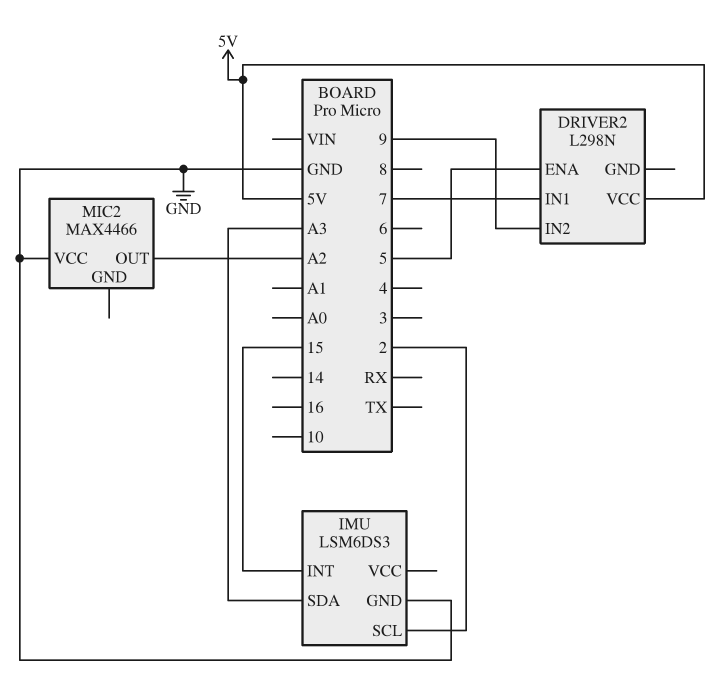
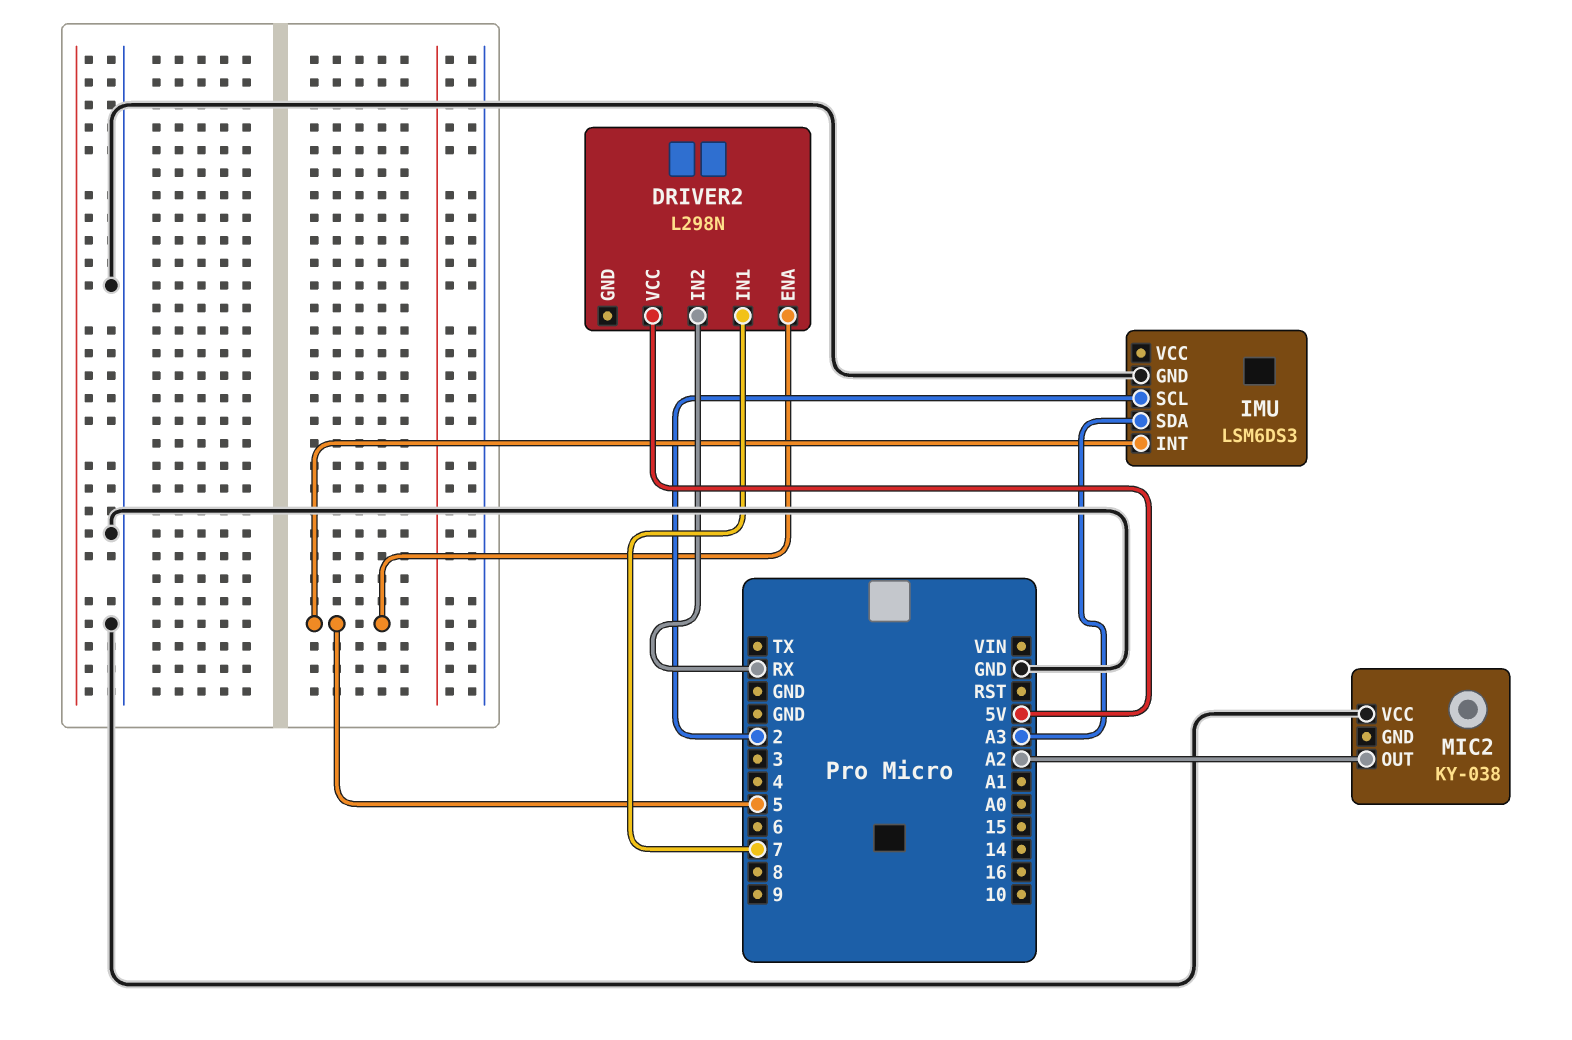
DRIVER2 pin IN2: 9 -> RX
IMU pin INT: 15 -> 5
MIC2: MAX4466 -> KY-038

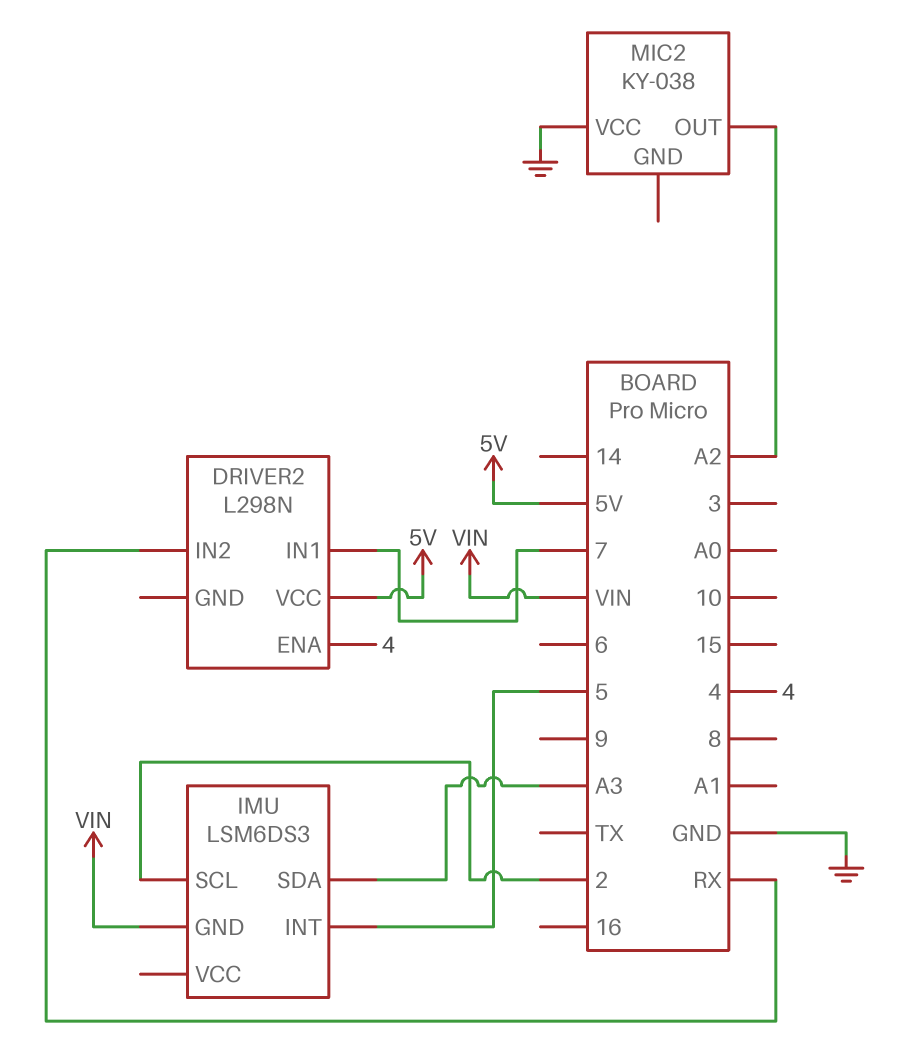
DRIVER2 pin ENA: 5 -> 4
IMU pin GND: GND -> VIN

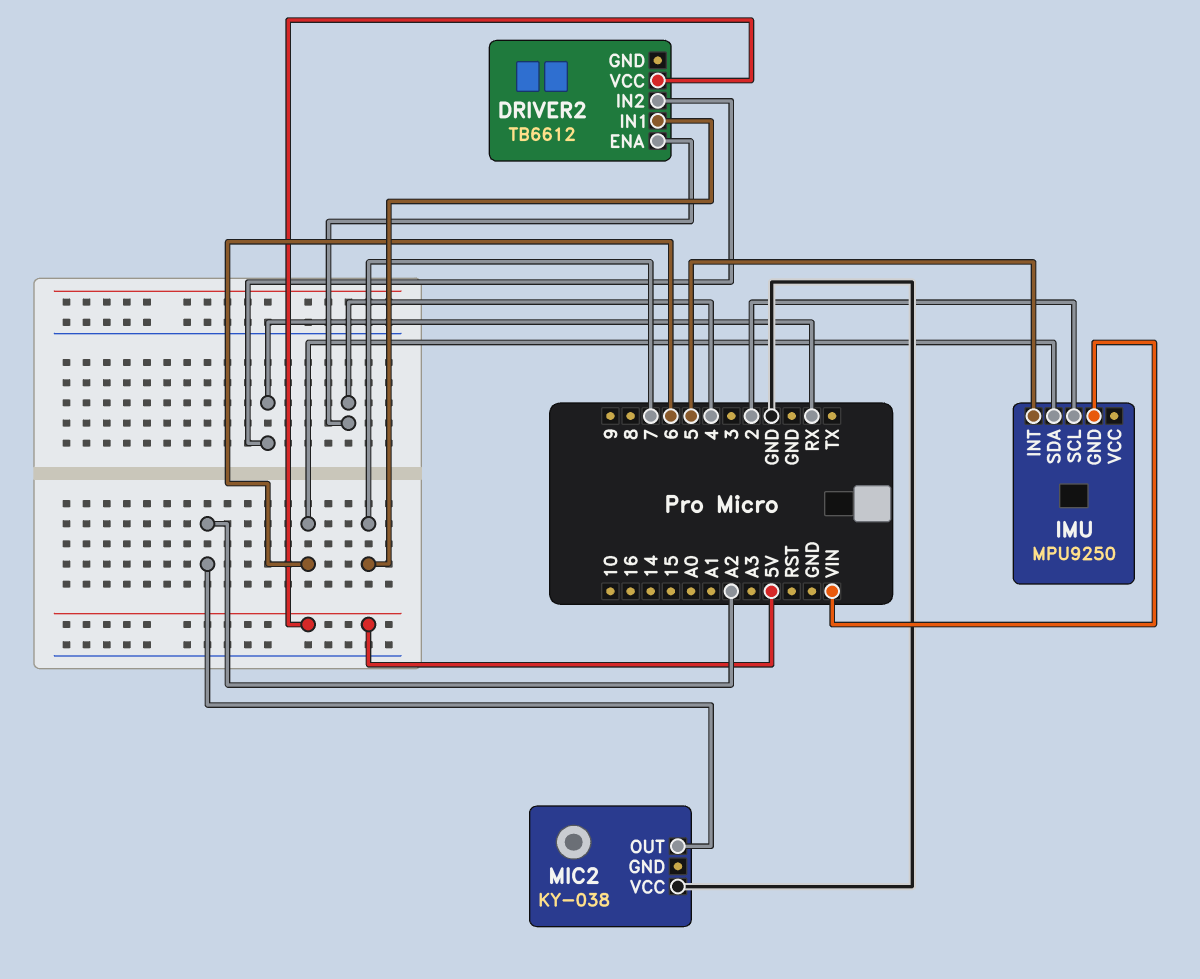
DRIVER2: L298N -> TB6612
IMU: LSM6DS3 -> MPU9250
IMU pin SDA: A3 -> 6

